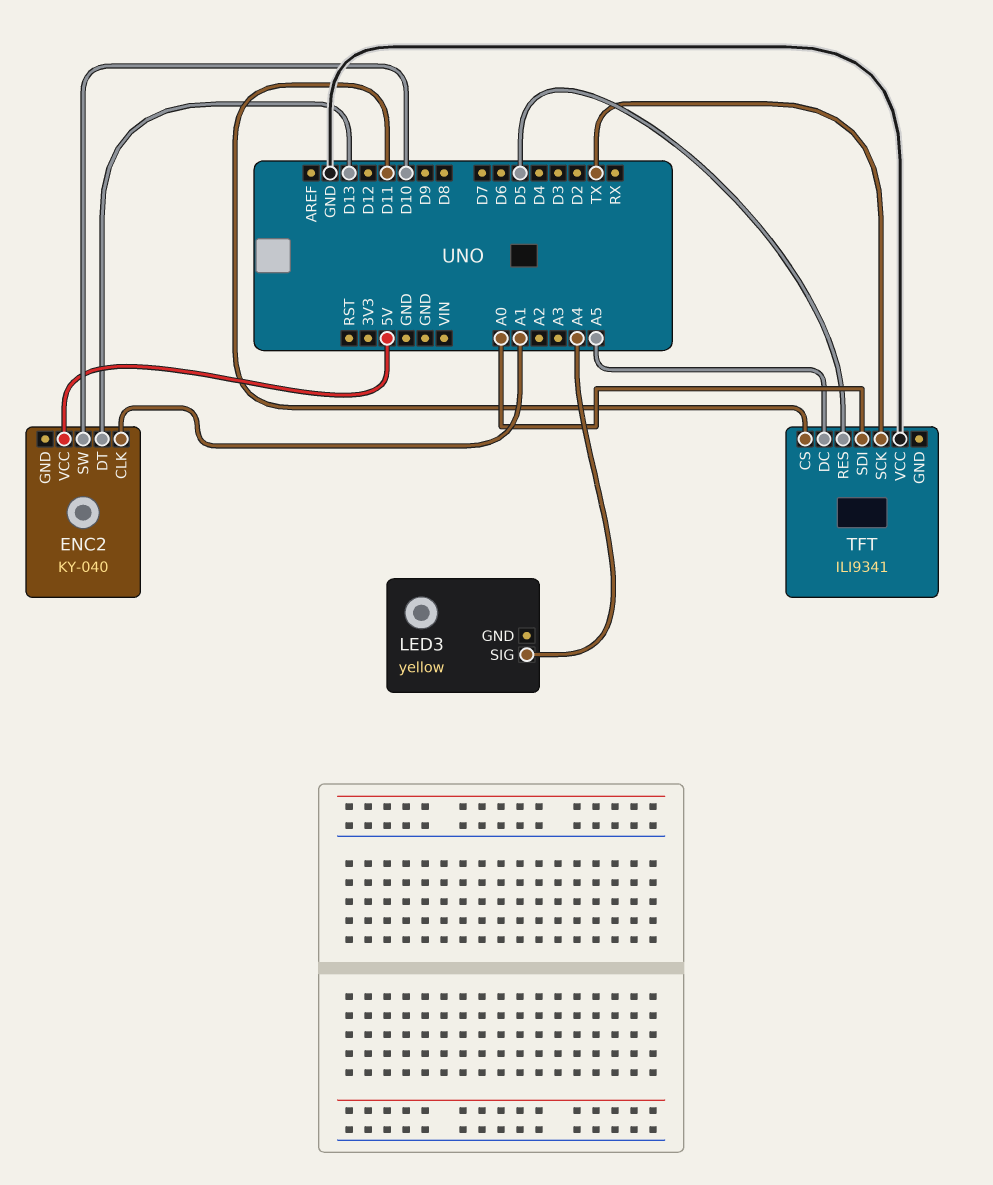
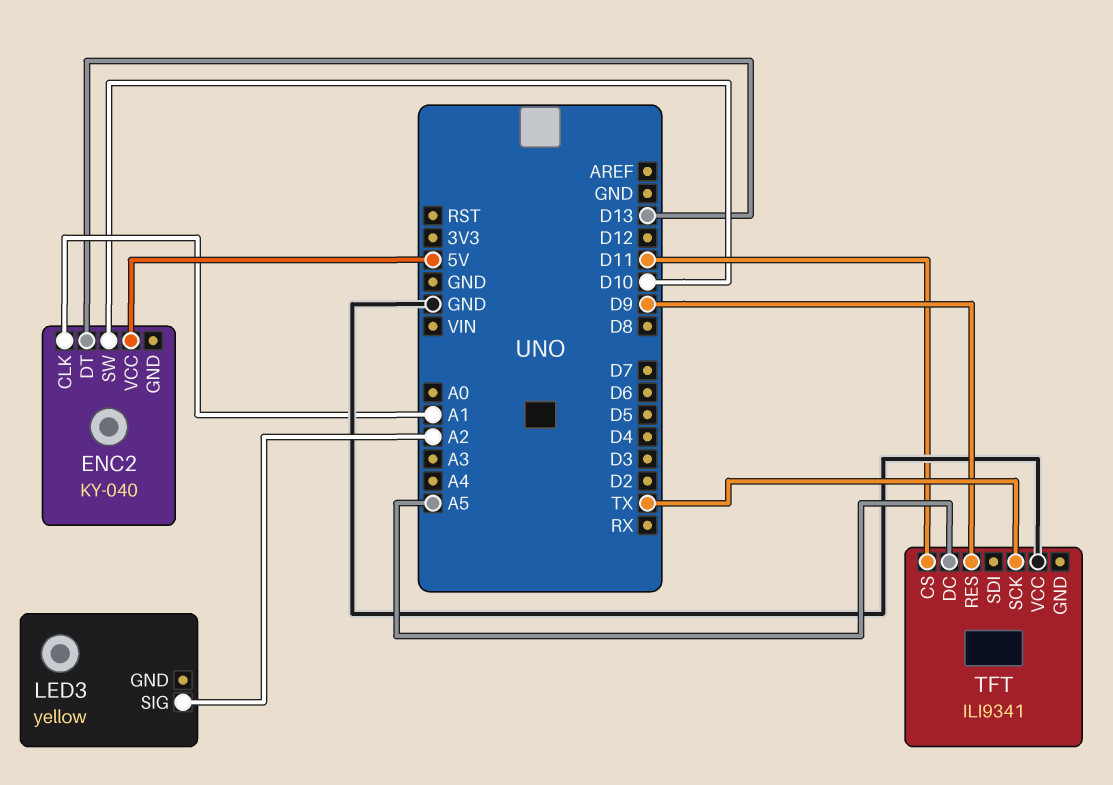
LED3 pin SIG: A4 -> A2
TFT pin RES: D5 -> D9
TFT pin SDI: A0 -> none

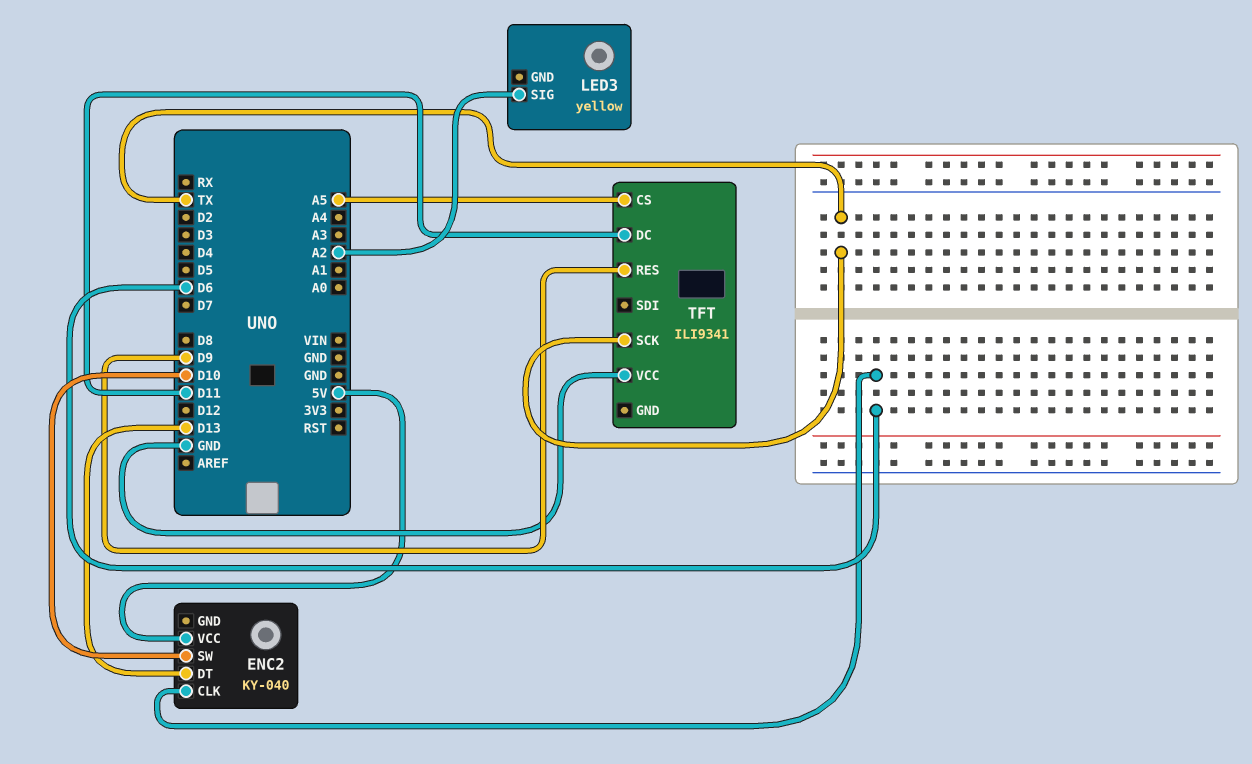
ENC2 pin CLK: A1 -> D6
TFT pin CS: D11 -> A5
TFT pin DC: A5 -> D11

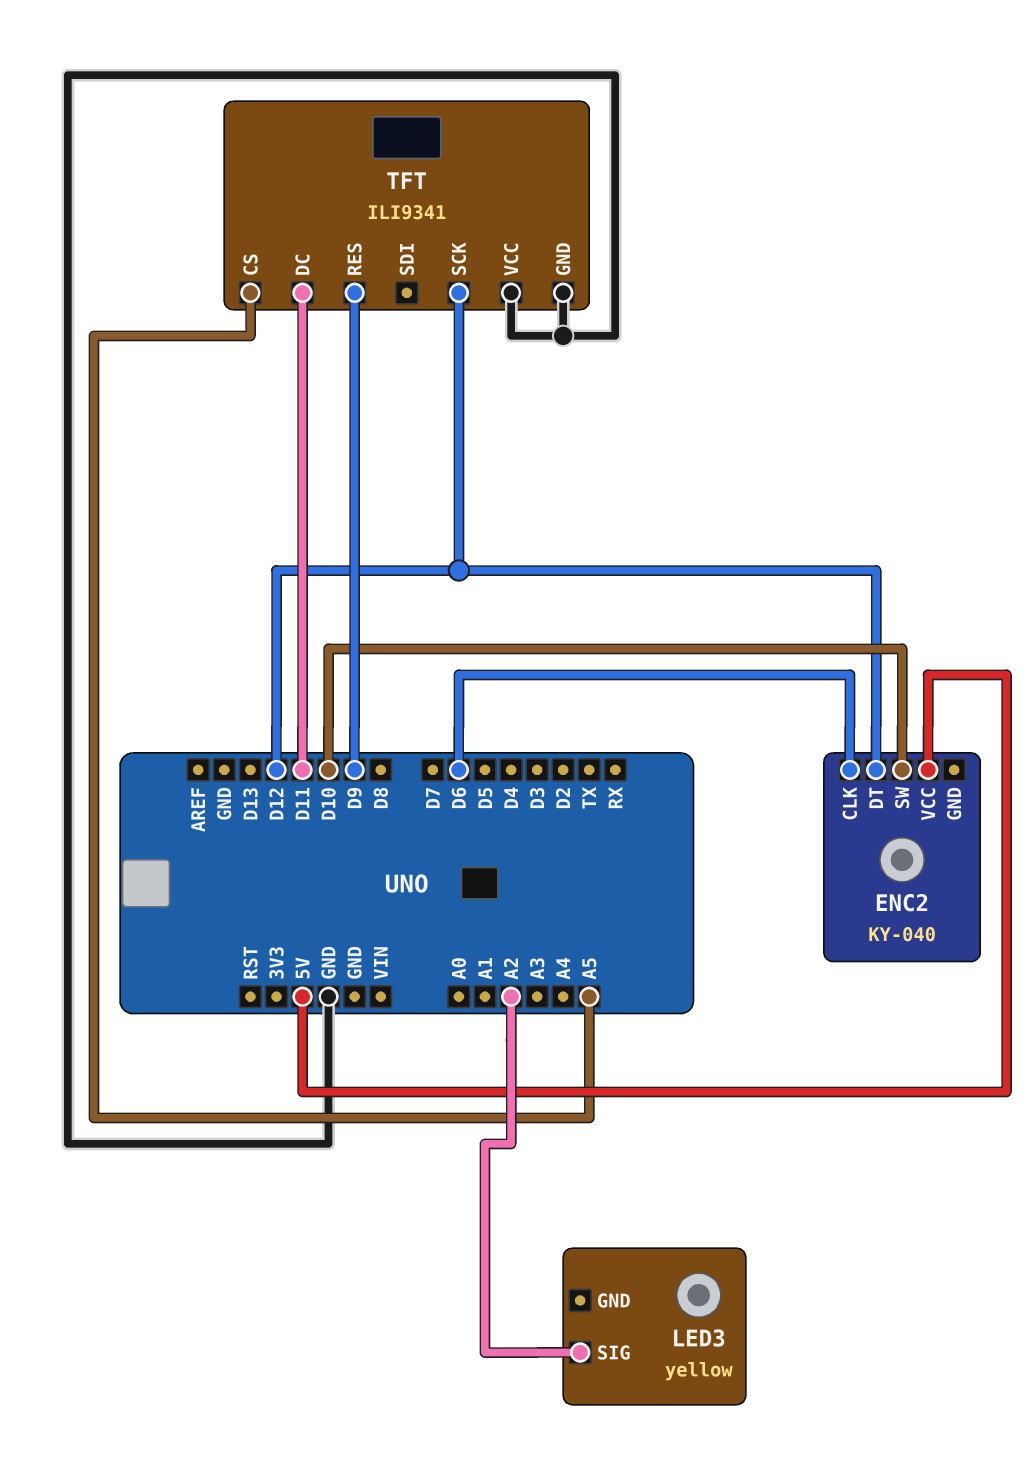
ENC2 pin DT: D13 -> D12
TFT pin GND: none -> GND
TFT pin SCK: TX -> D12

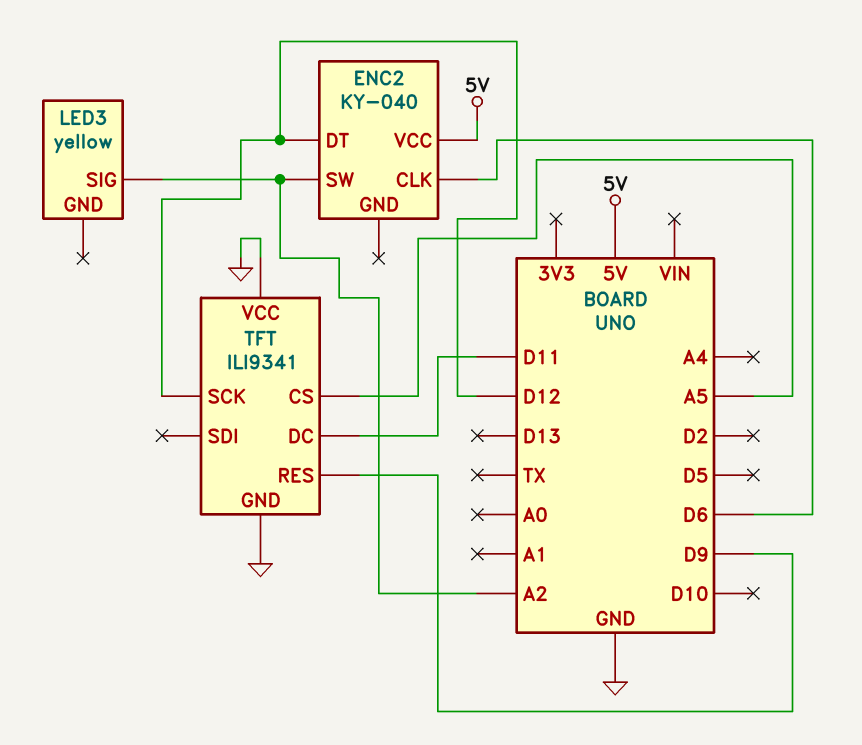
ENC2 pin SW: D10 -> A2

